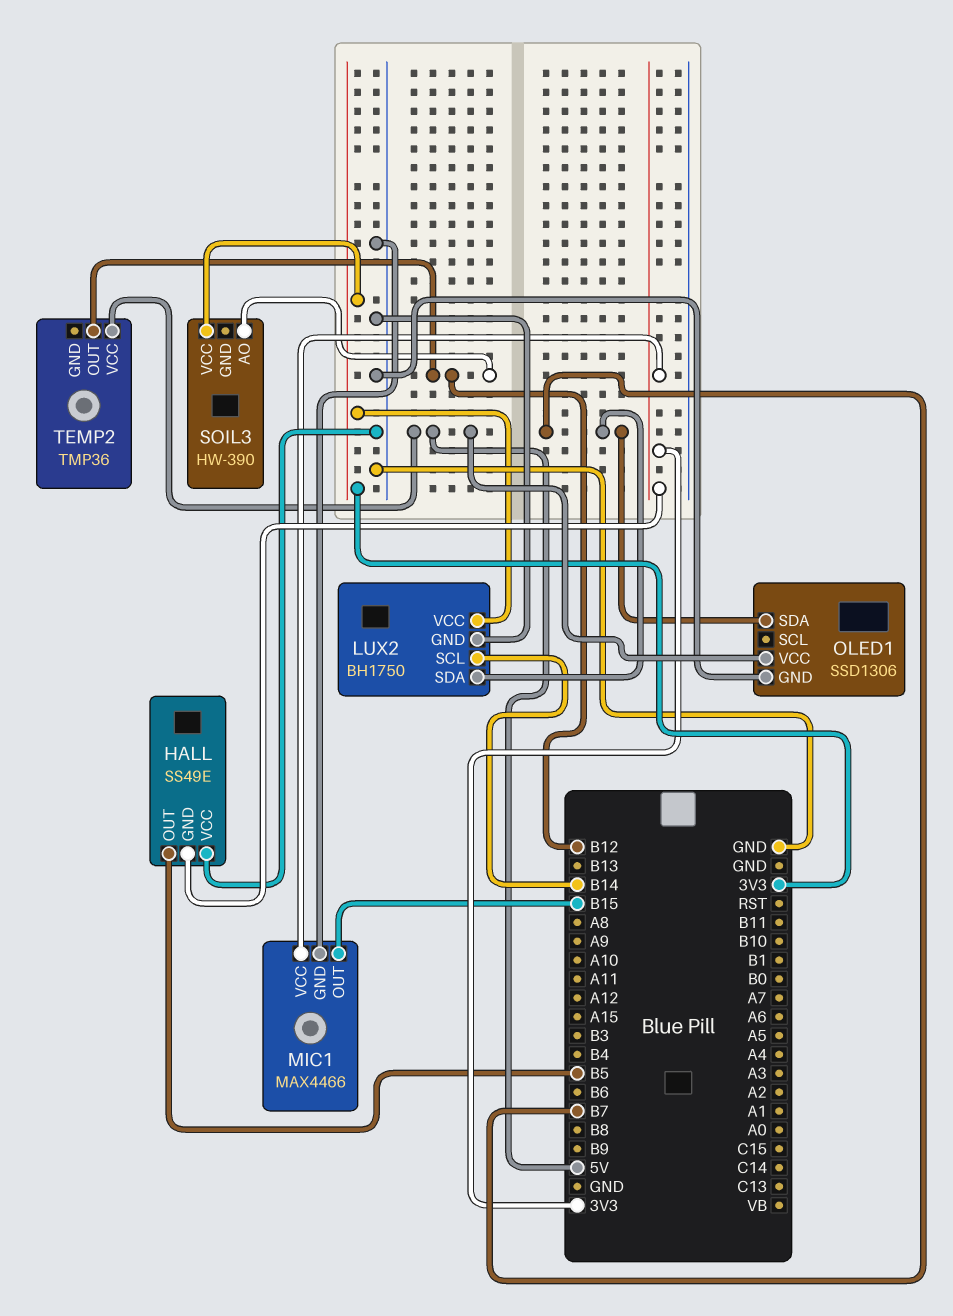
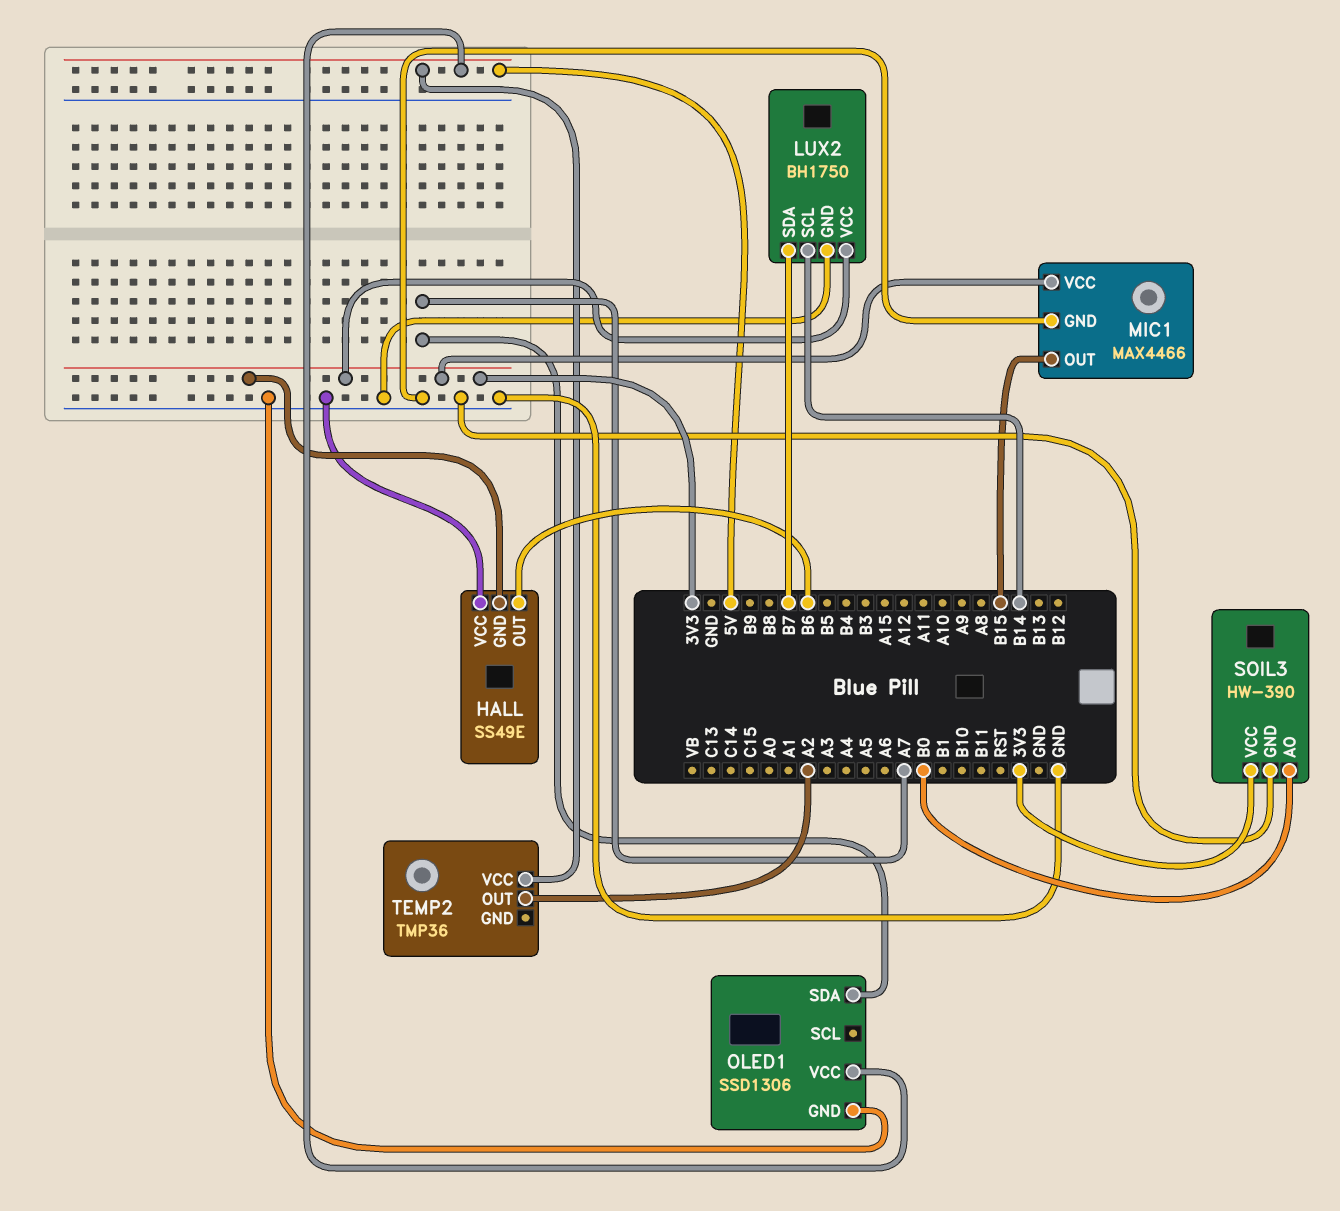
HALL pin OUT: B5 -> B6
OLED1 pin SDA: B7 -> A7
SOIL3 pin AO: B12 -> B0
SOIL3 pin GND: none -> GND
TEMP2 pin OUT: B12 -> A2

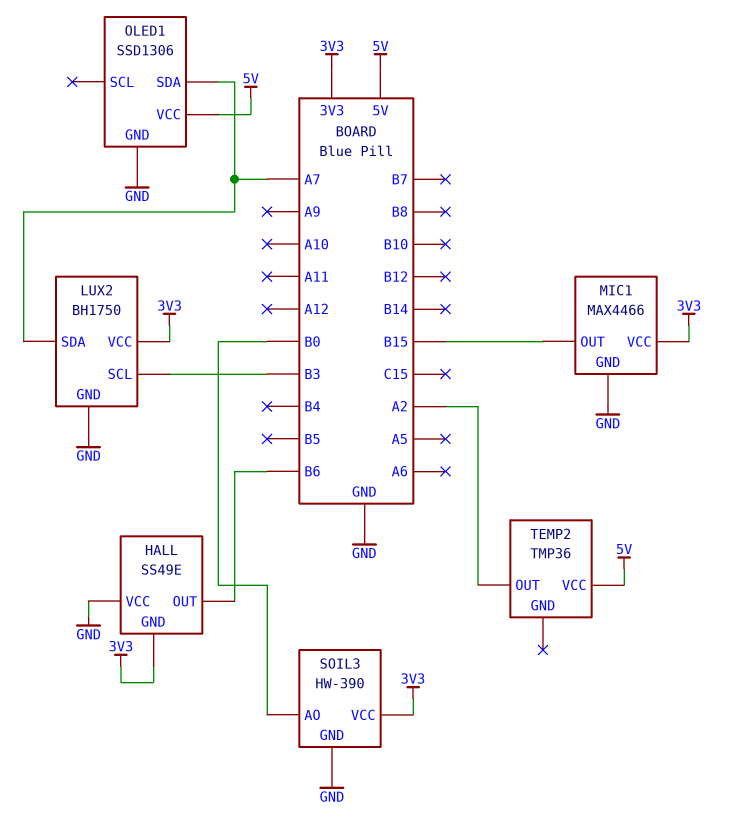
LUX2 pin SCL: B14 -> B3
LUX2 pin SDA: B7 -> A7

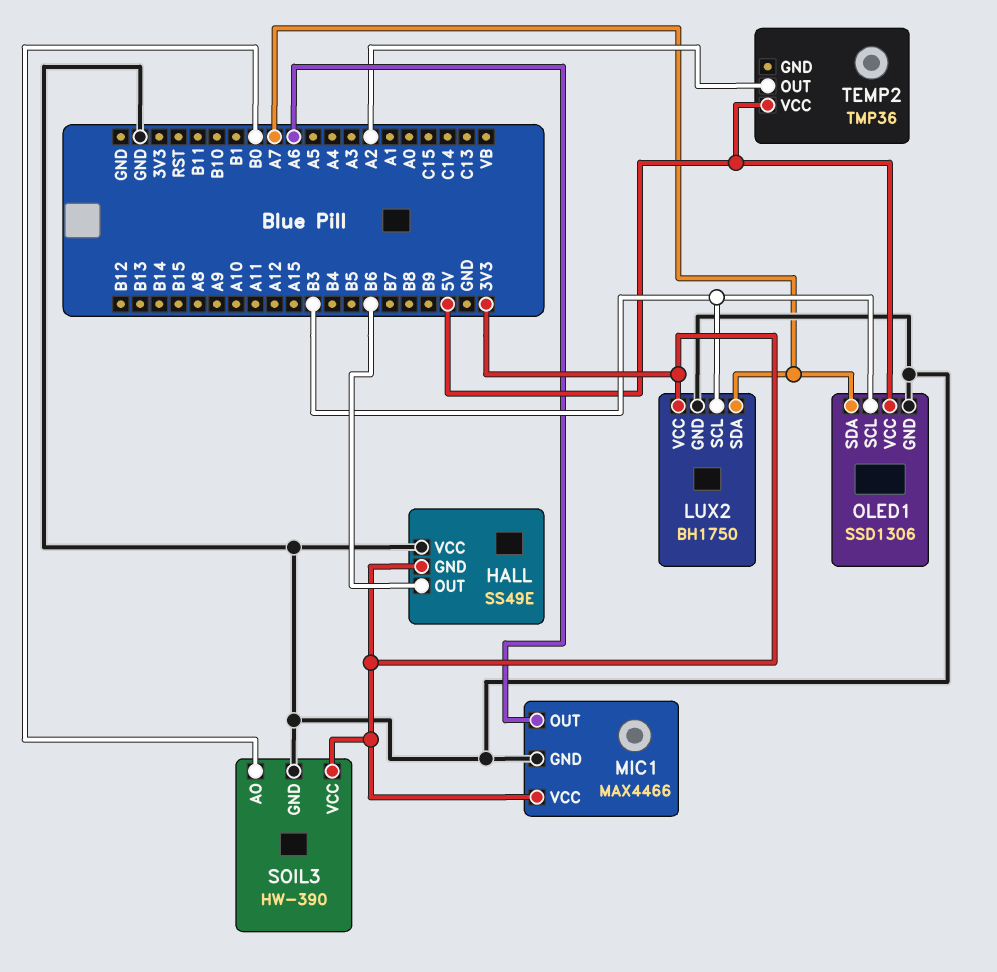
MIC1 pin OUT: B15 -> A6
OLED1 pin SCL: none -> B3

